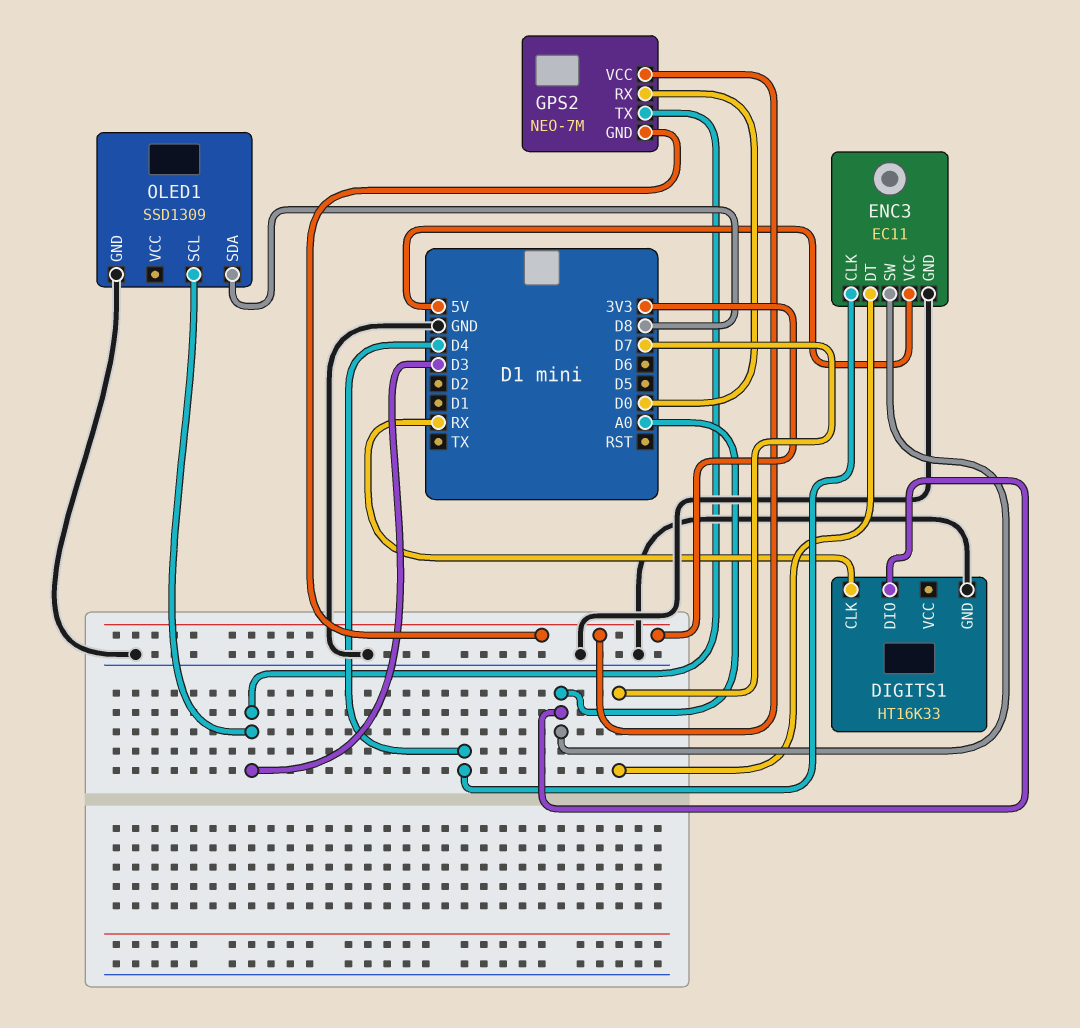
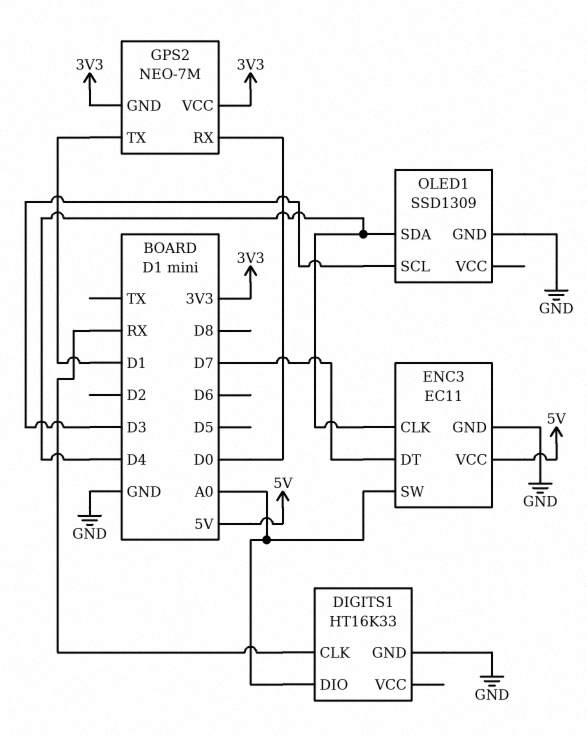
GPS2 pin TX: D3 -> D1
OLED1 pin SDA: D8 -> D4

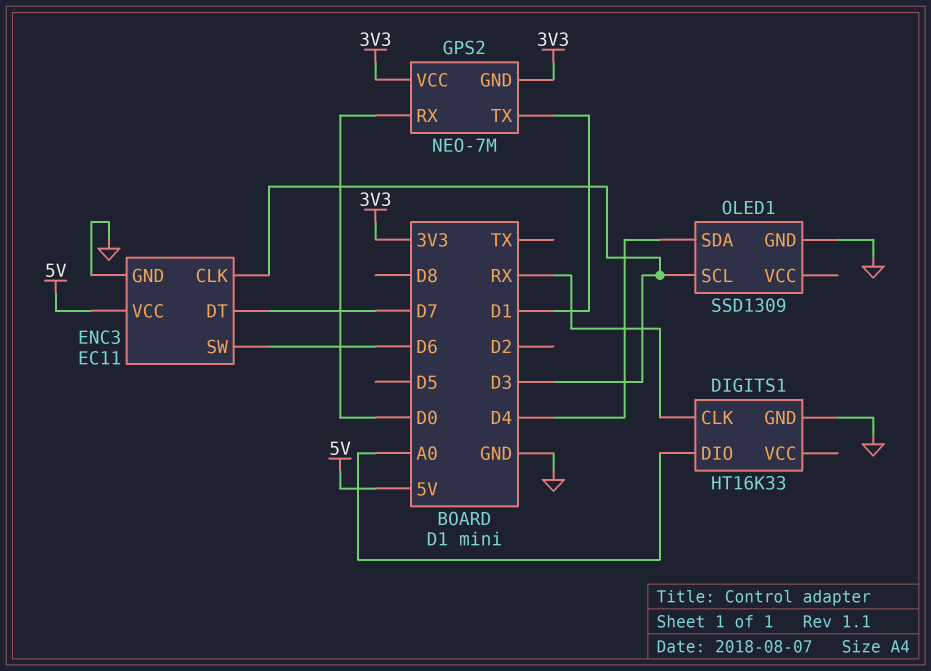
ENC3 pin CLK: D4 -> D3
ENC3 pin SW: A0 -> D6

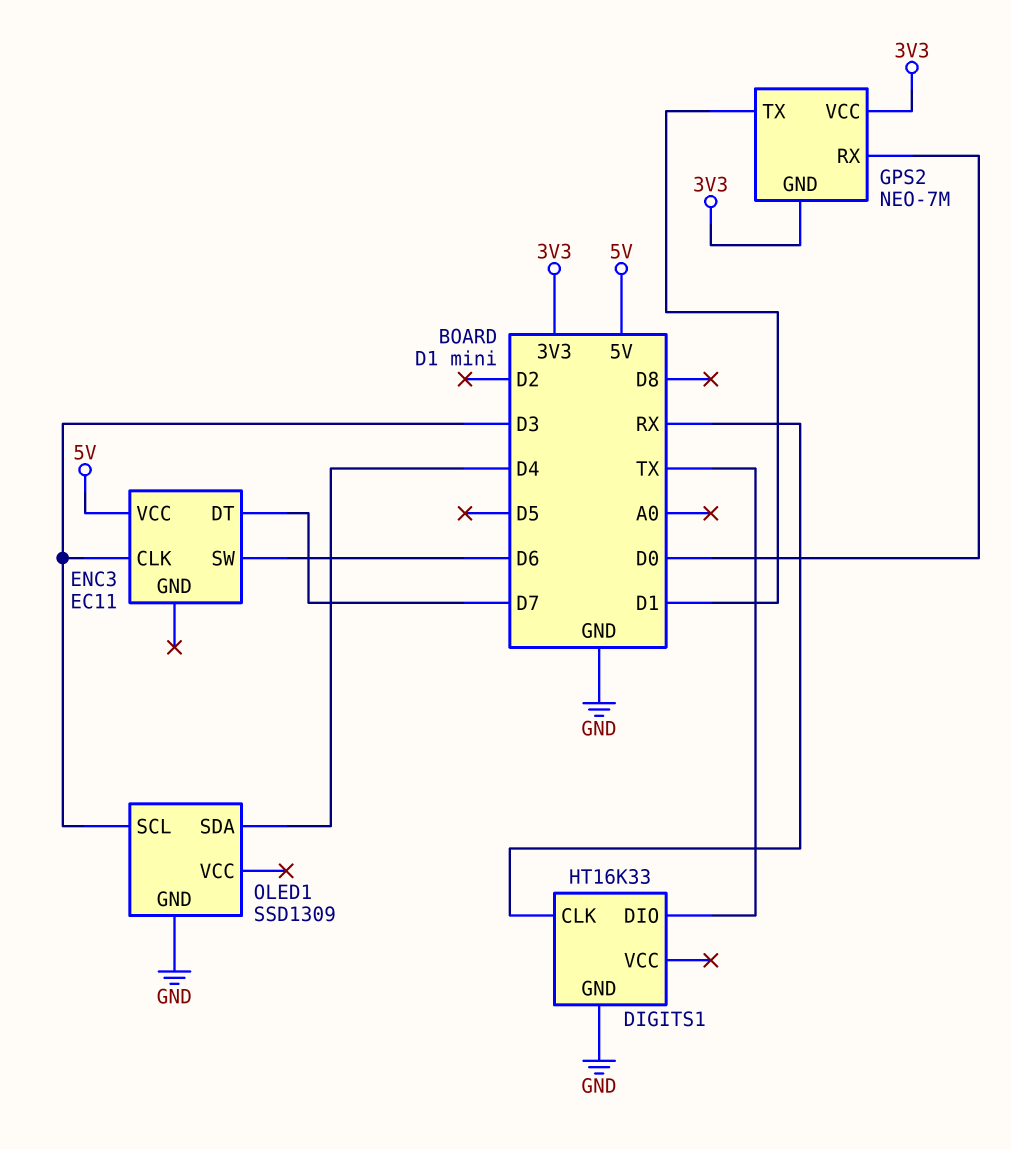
DIGITS1 pin DIO: A0 -> TX
ENC3 pin GND: GND -> none

